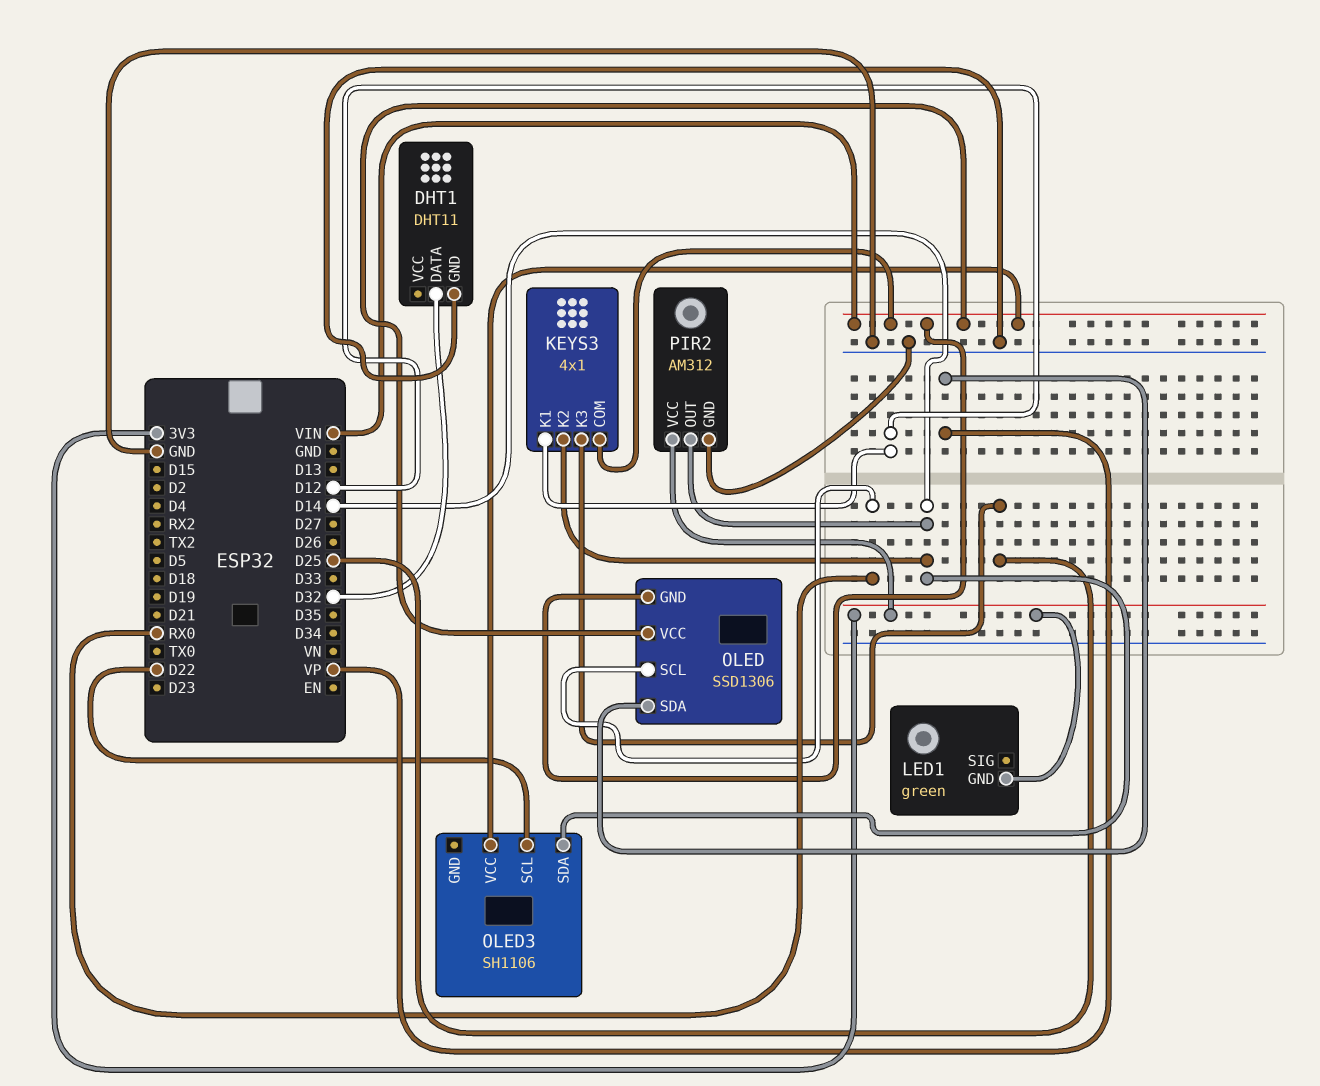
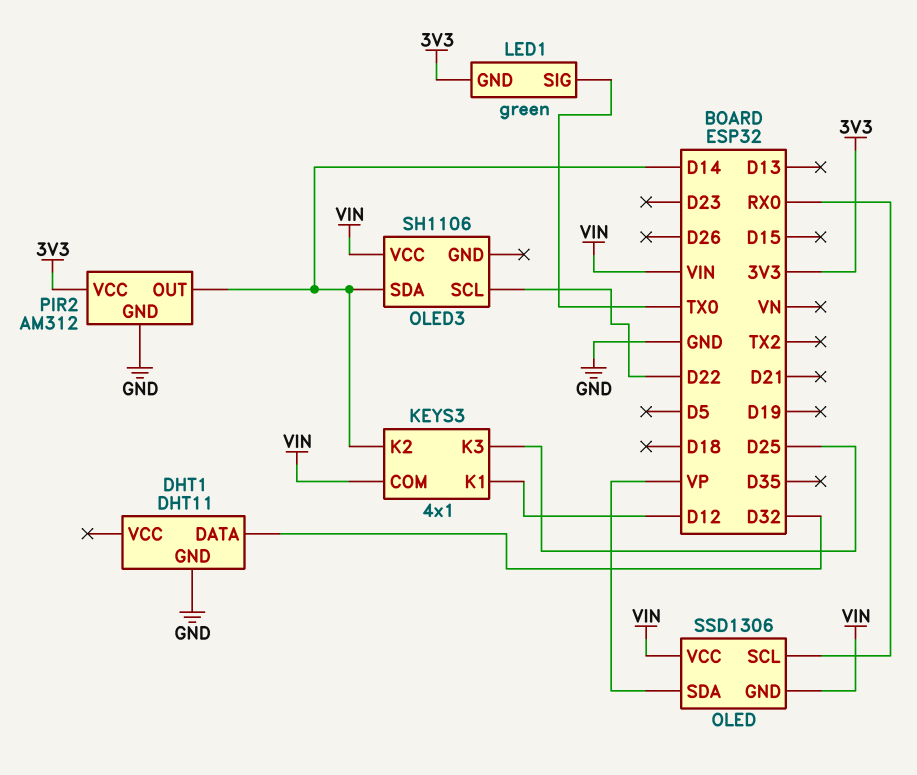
LED1 pin SIG: none -> TX0

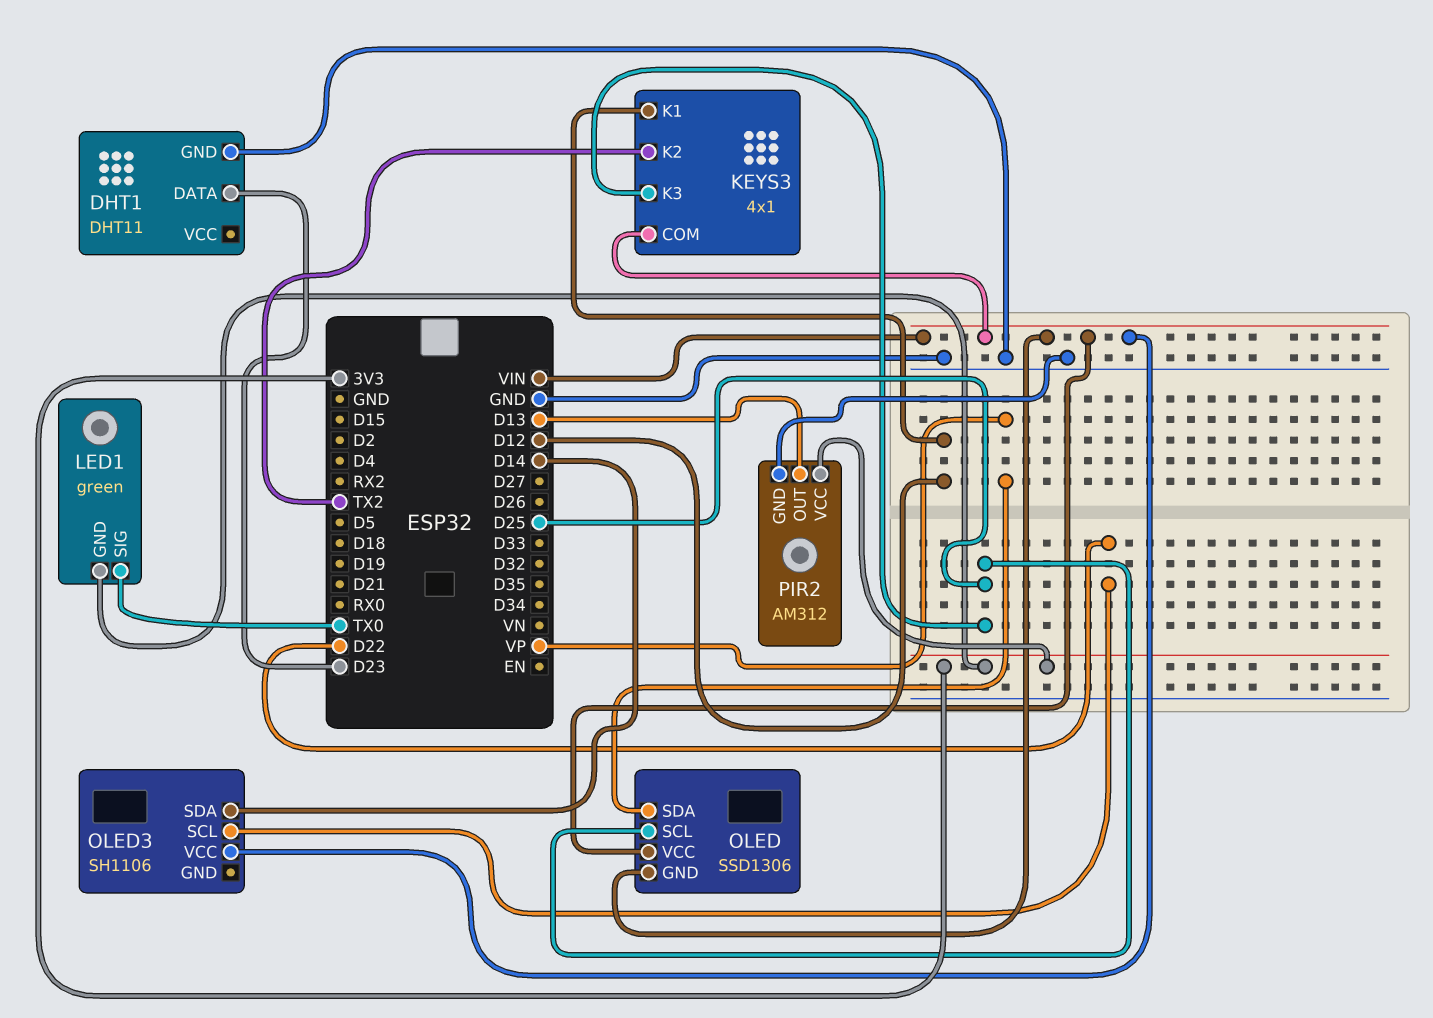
DHT1 pin DATA: D32 -> D23
KEYS3 pin K2: D14 -> TX2
OLED pin SCL: RX0 -> D25
PIR2 pin OUT: D14 -> D13

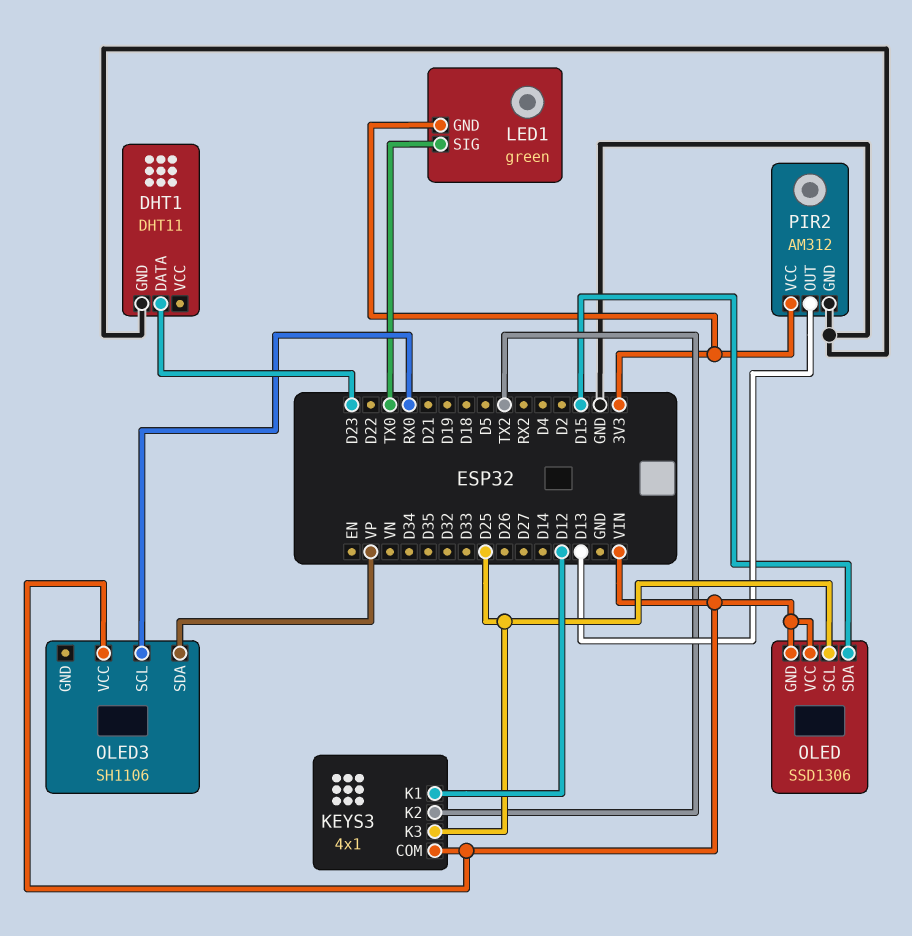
OLED pin SDA: VP -> D15
OLED3 pin SCL: D22 -> RX0
OLED3 pin SDA: D14 -> VP

